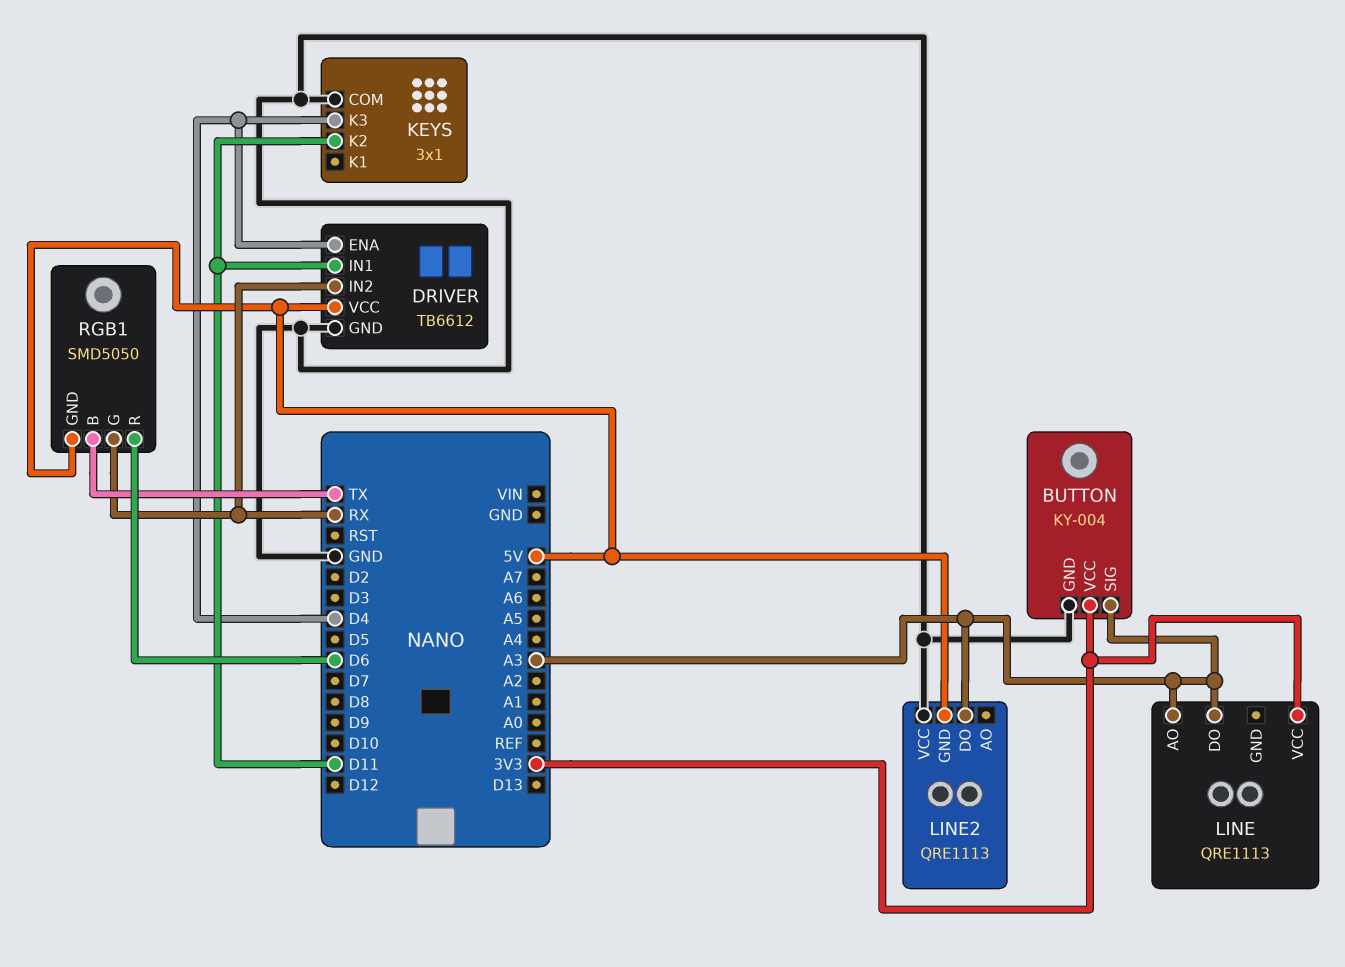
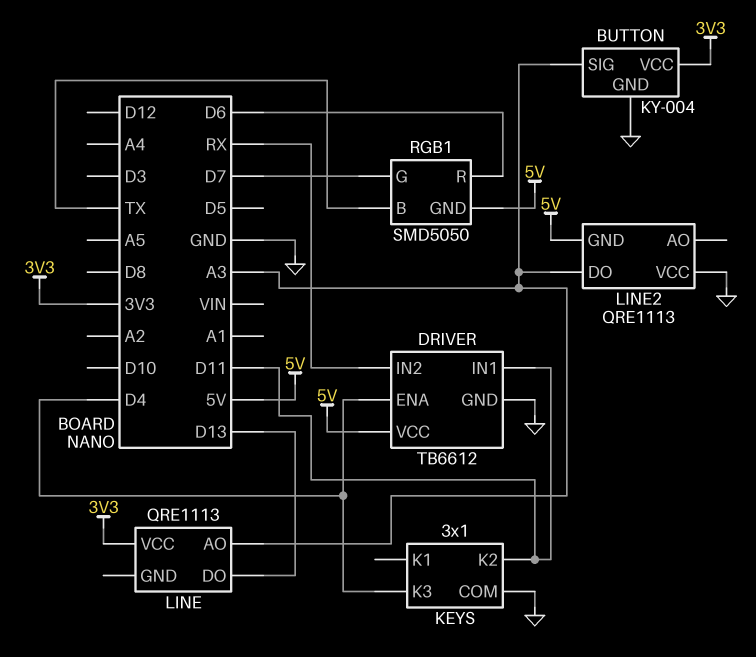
LINE pin DO: A3 -> D13
RGB1 pin G: RX -> D7

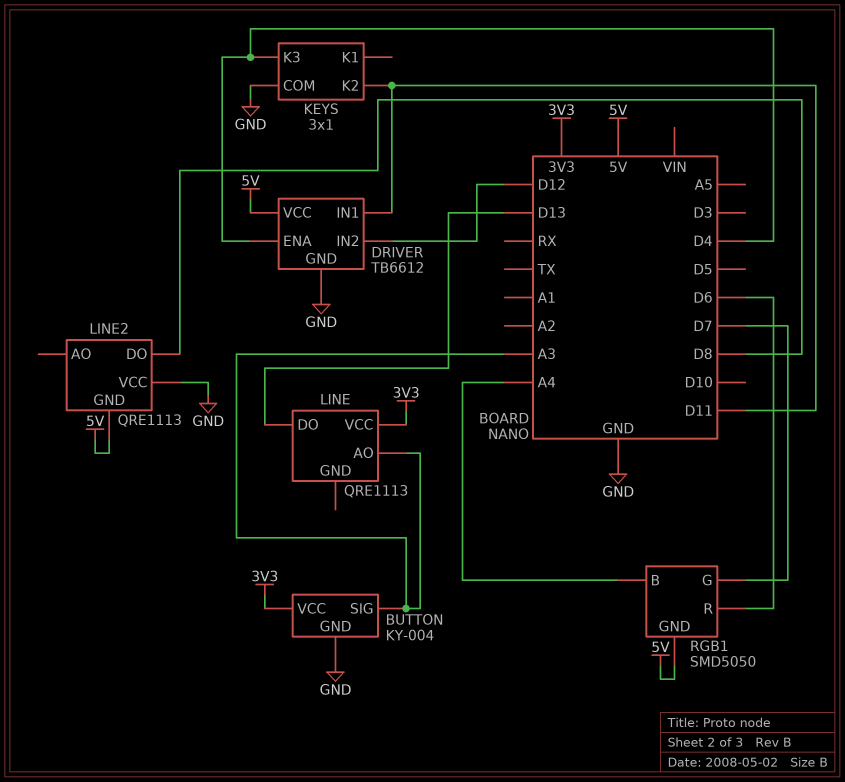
DRIVER pin IN2: RX -> D12
LINE2 pin DO: A3 -> D8
RGB1 pin B: TX -> A4

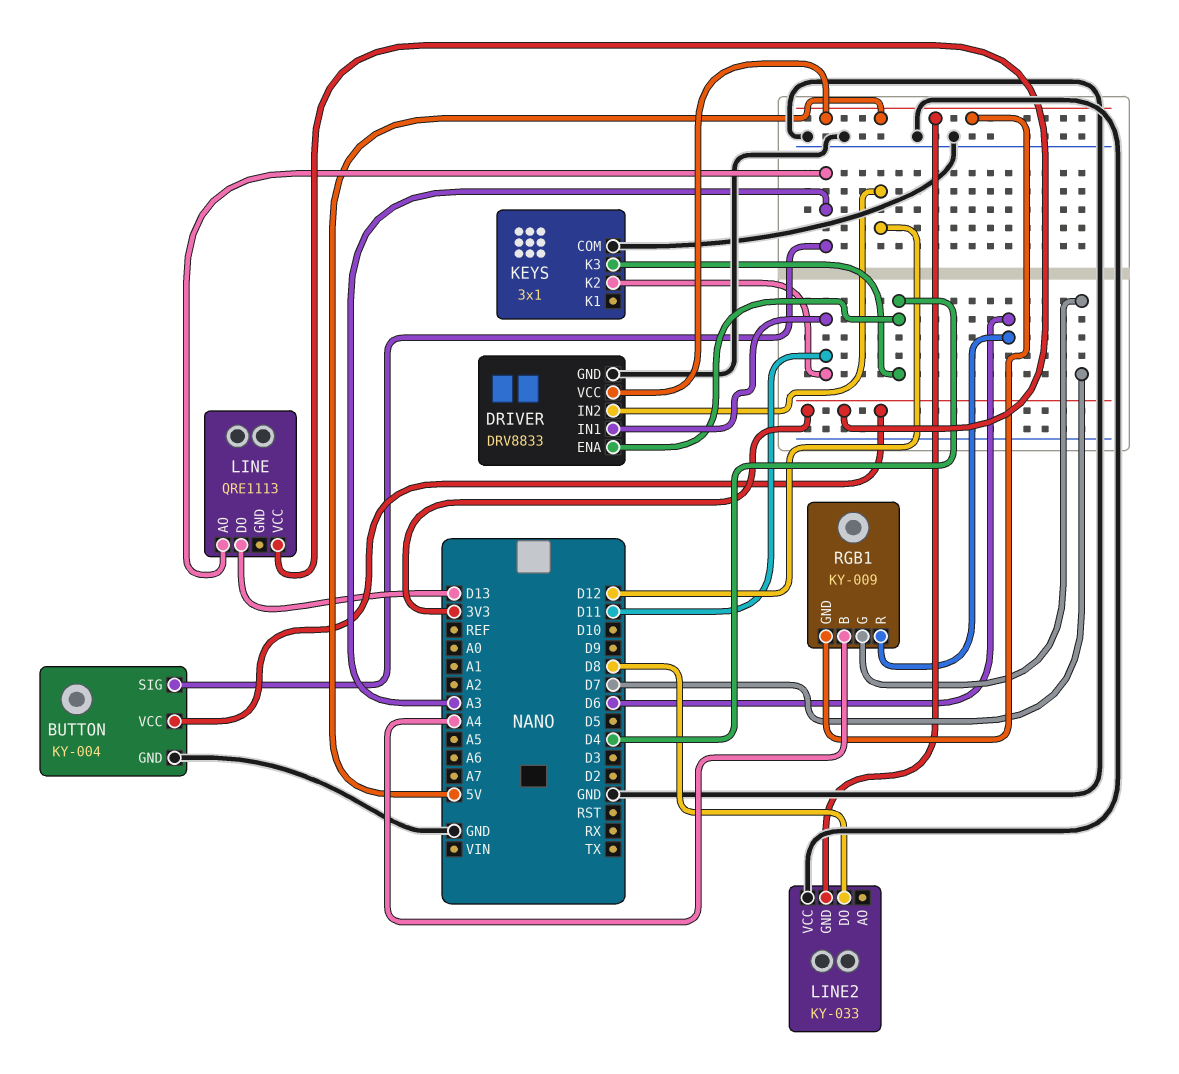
DRIVER: TB6612 -> DRV8833
LINE2: QRE1113 -> KY-033
RGB1: SMD5050 -> KY-009

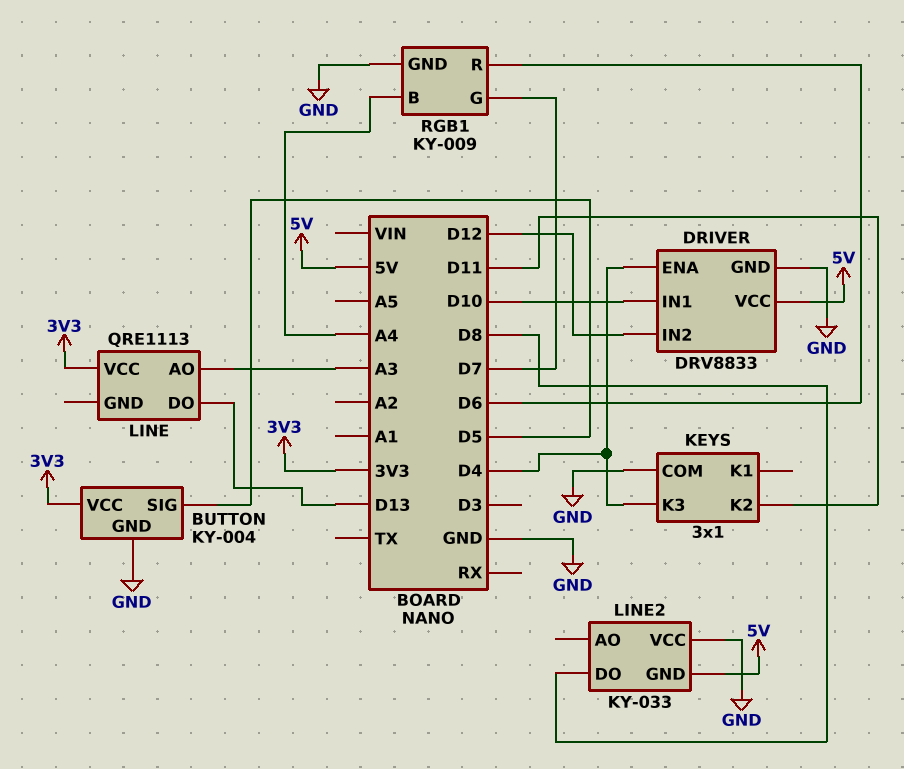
BUTTON pin SIG: A3 -> D5
DRIVER pin IN1: D11 -> D10
RGB1 pin GND: 5V -> GND

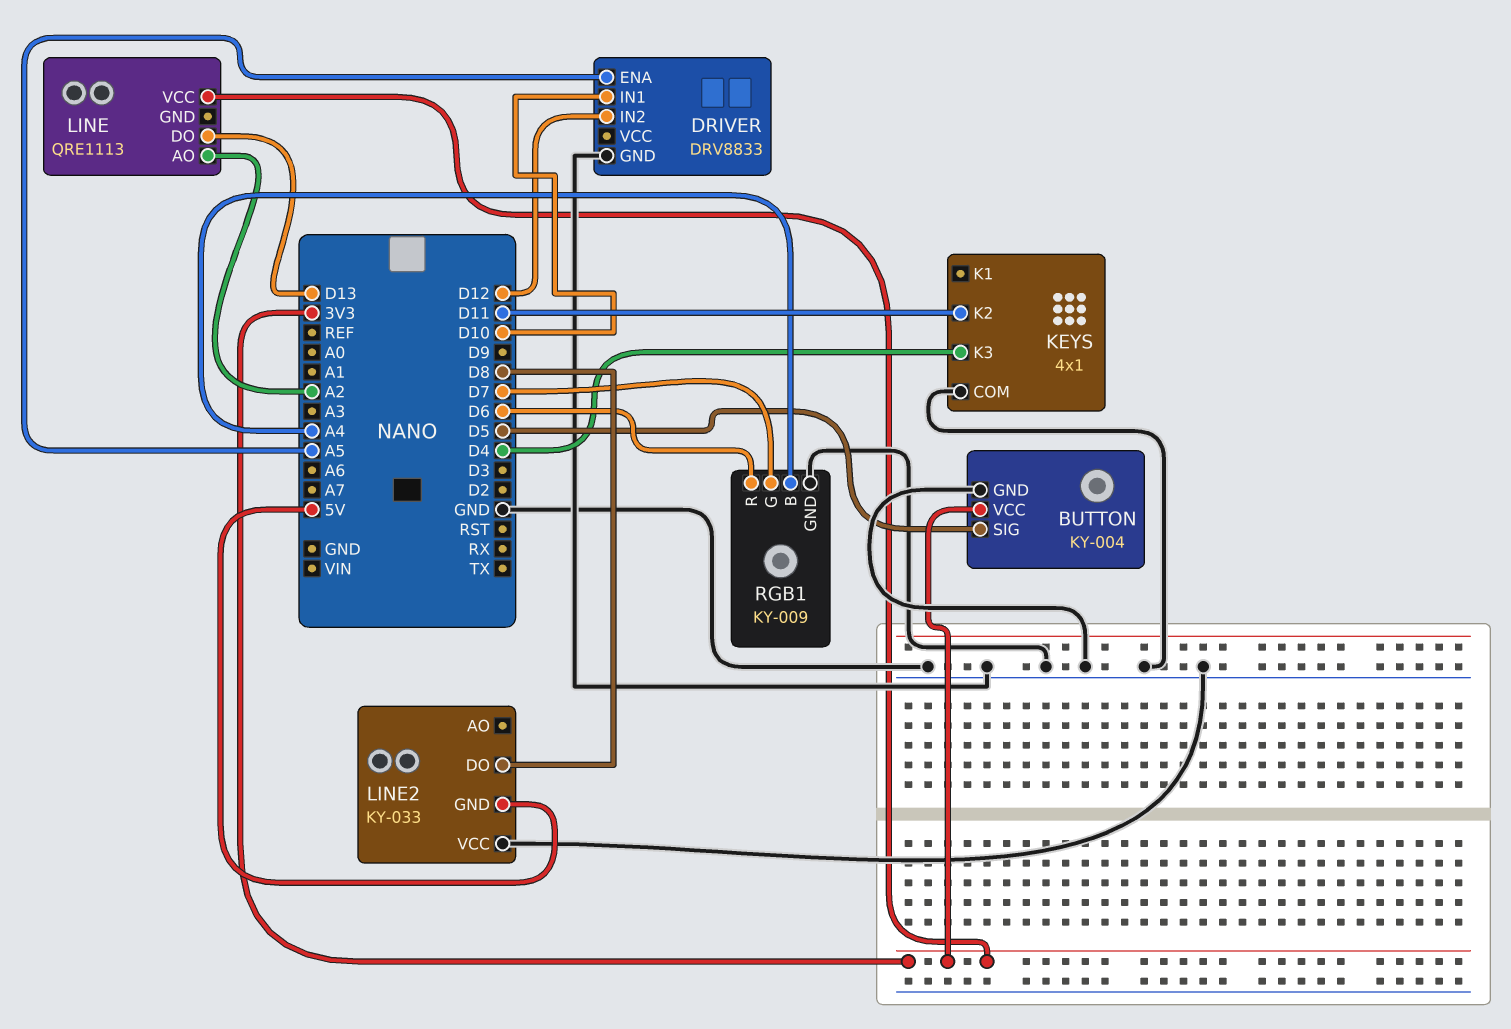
DRIVER pin ENA: D4 -> A5
DRIVER pin VCC: 5V -> none
KEYS: 3x1 -> 4x1
LINE pin AO: A3 -> A2

